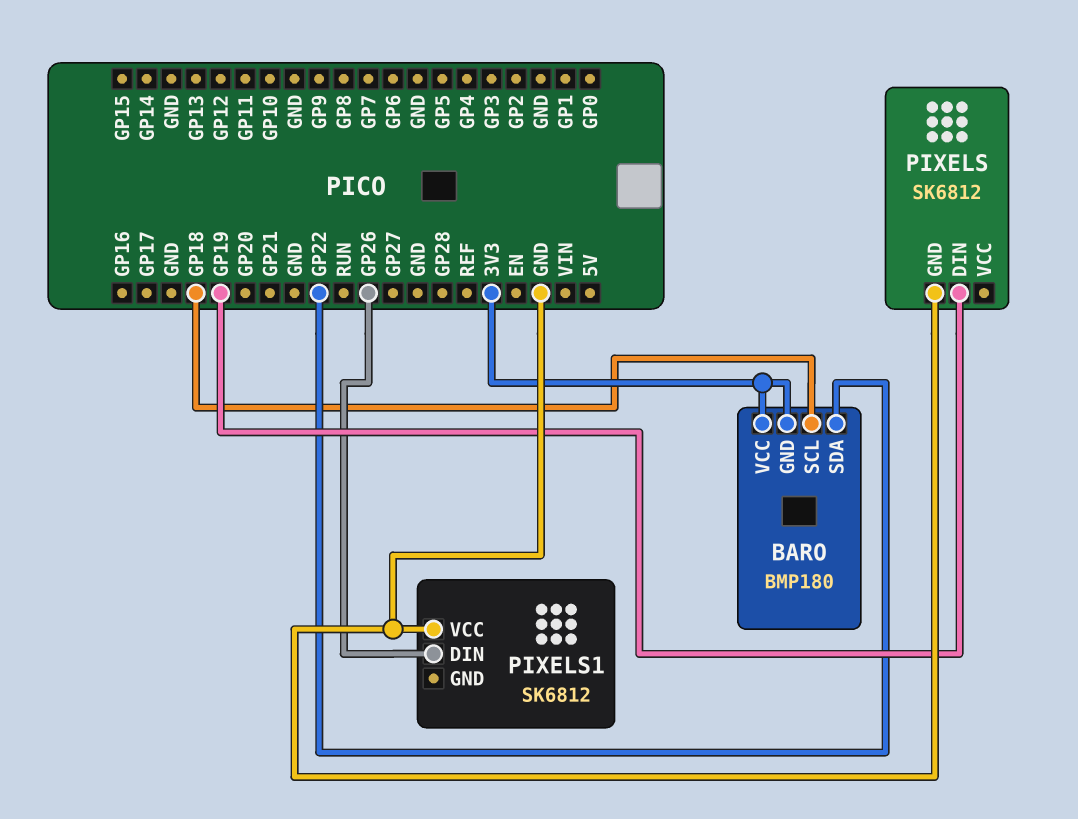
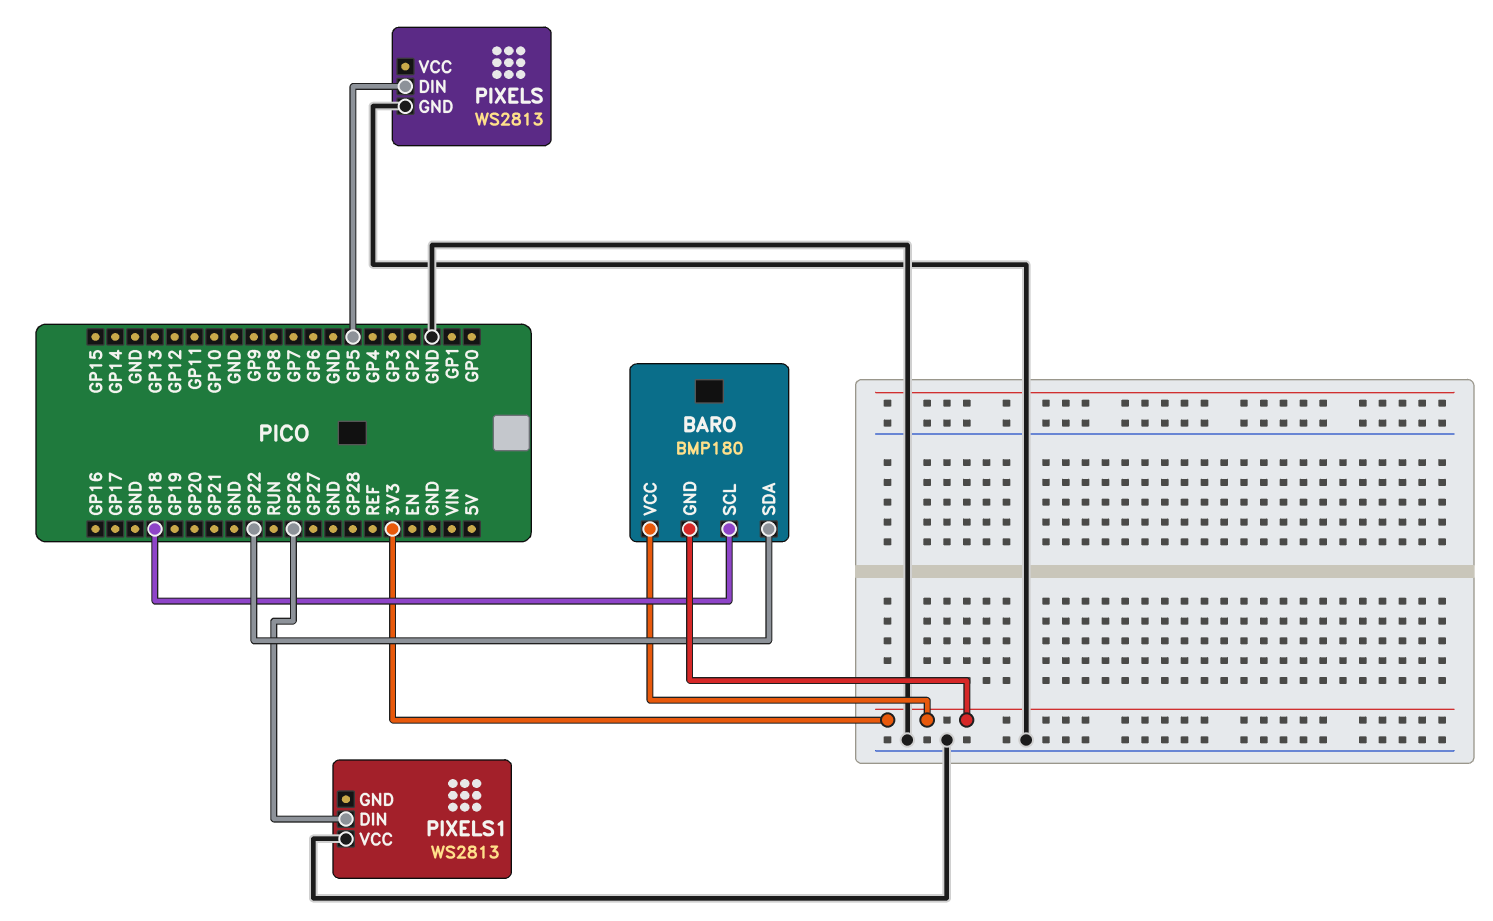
PIXELS: SK6812 -> WS2813
PIXELS pin DIN: GP19 -> GP5
PIXELS1: SK6812 -> WS2813

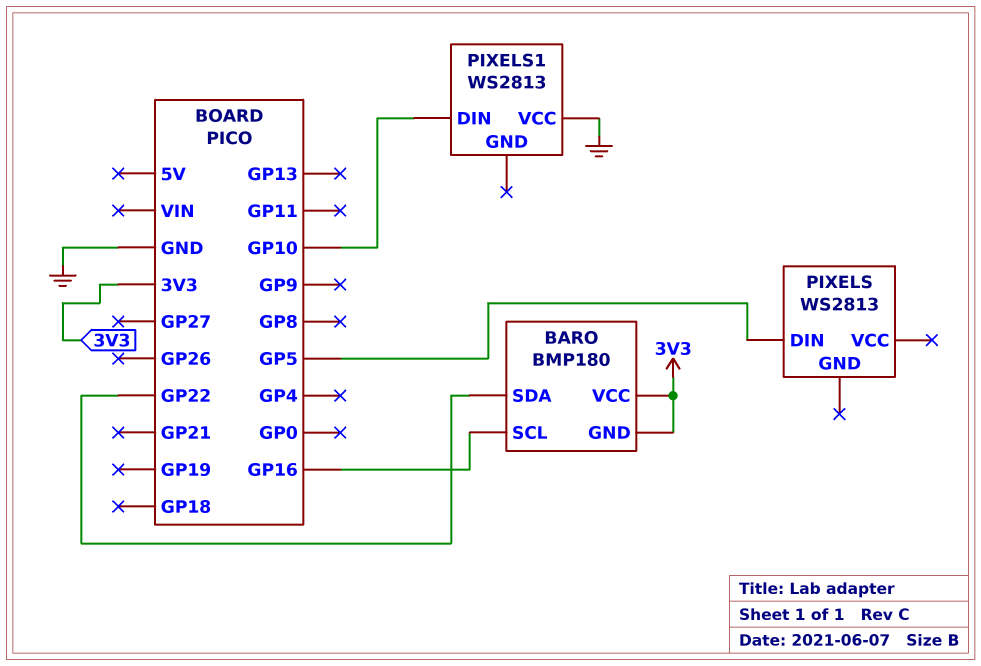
BARO pin SCL: GP18 -> GP16
PIXELS pin GND: GND -> none
PIXELS1 pin DIN: GP26 -> GP10

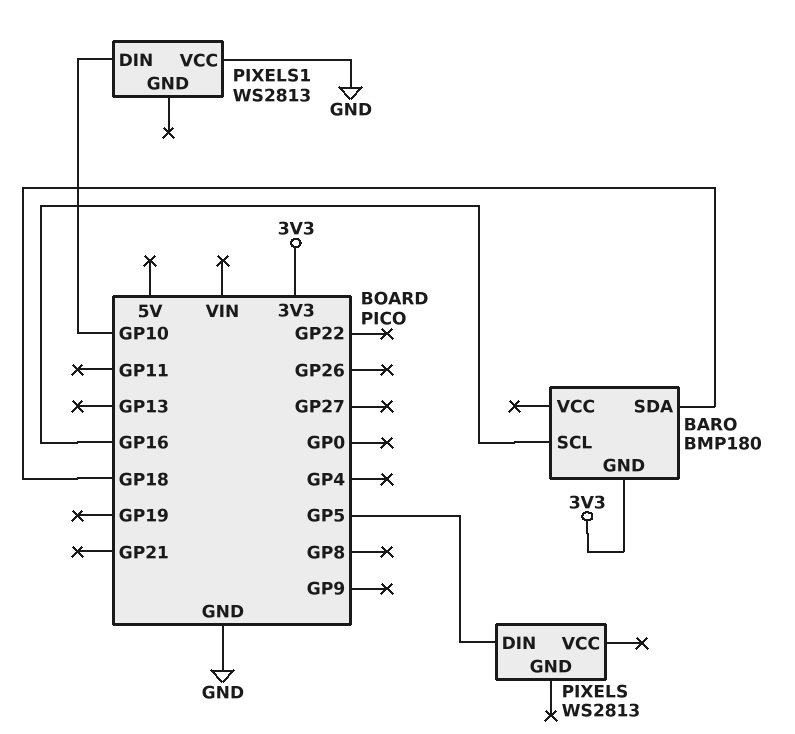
BARO pin SDA: GP22 -> GP18
BARO pin VCC: 3V3 -> none

